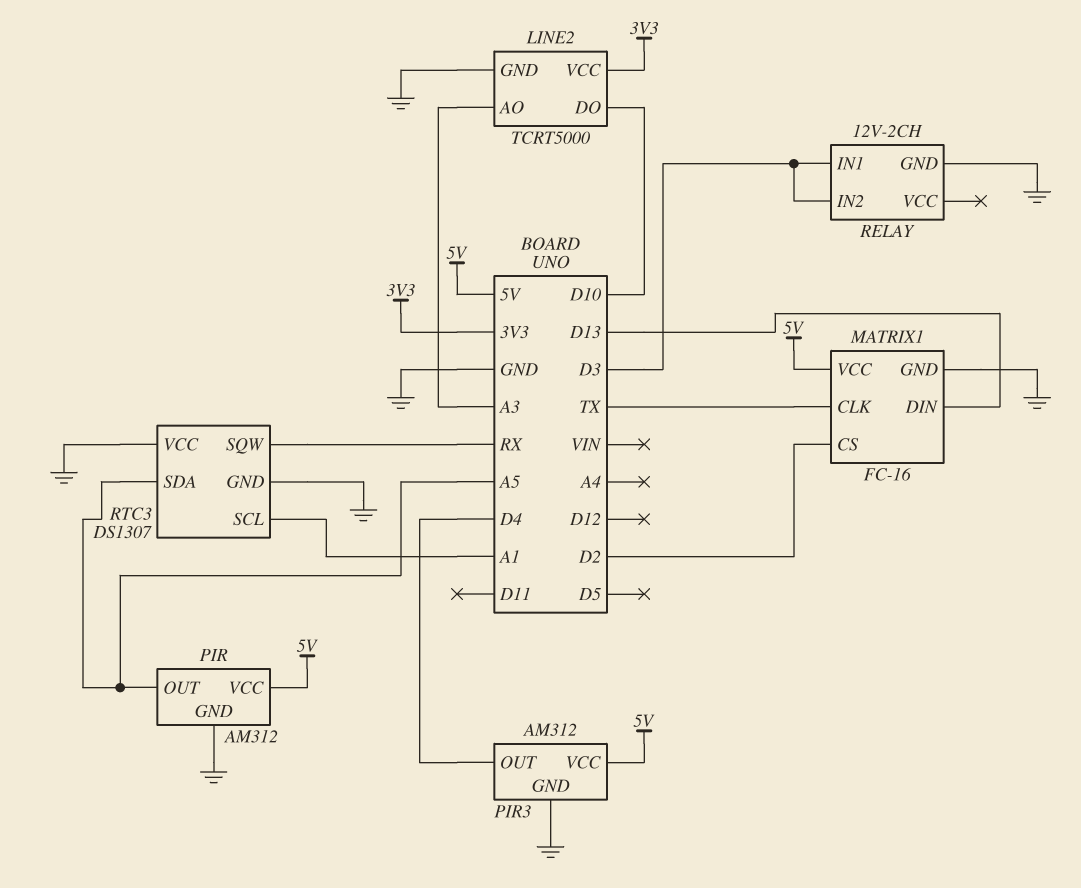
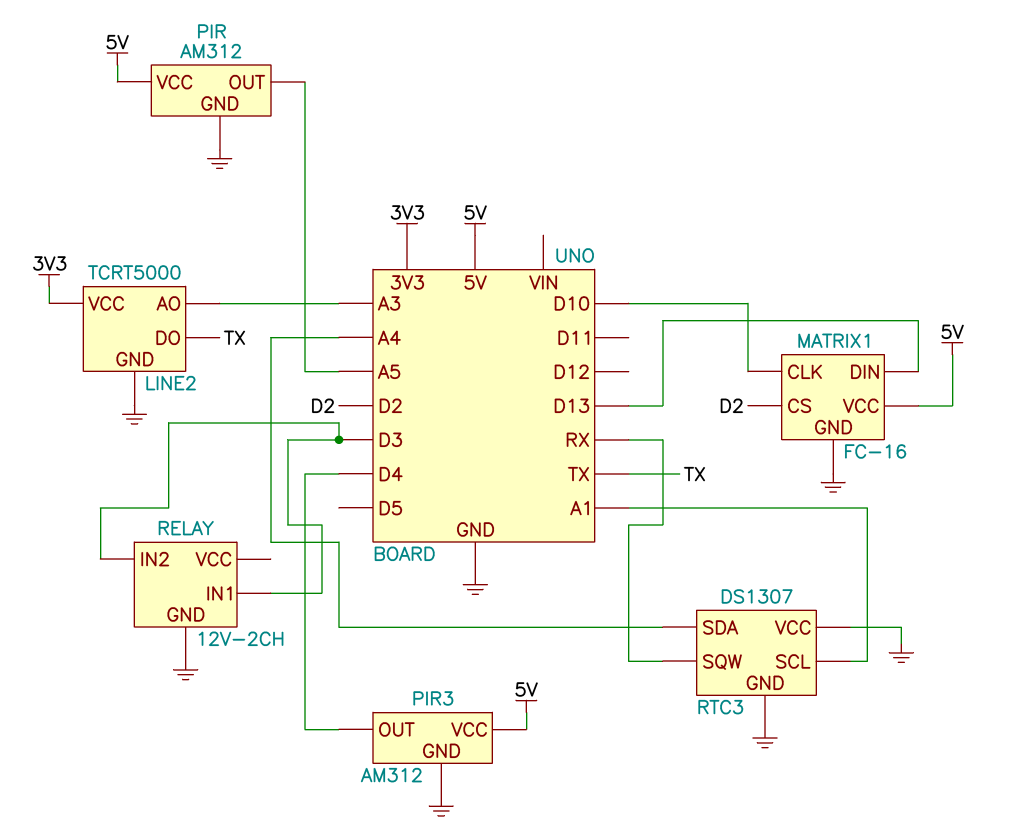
LINE2 pin DO: D10 -> TX
MATRIX1 pin CLK: TX -> D10
RTC3 pin SDA: A5 -> A4

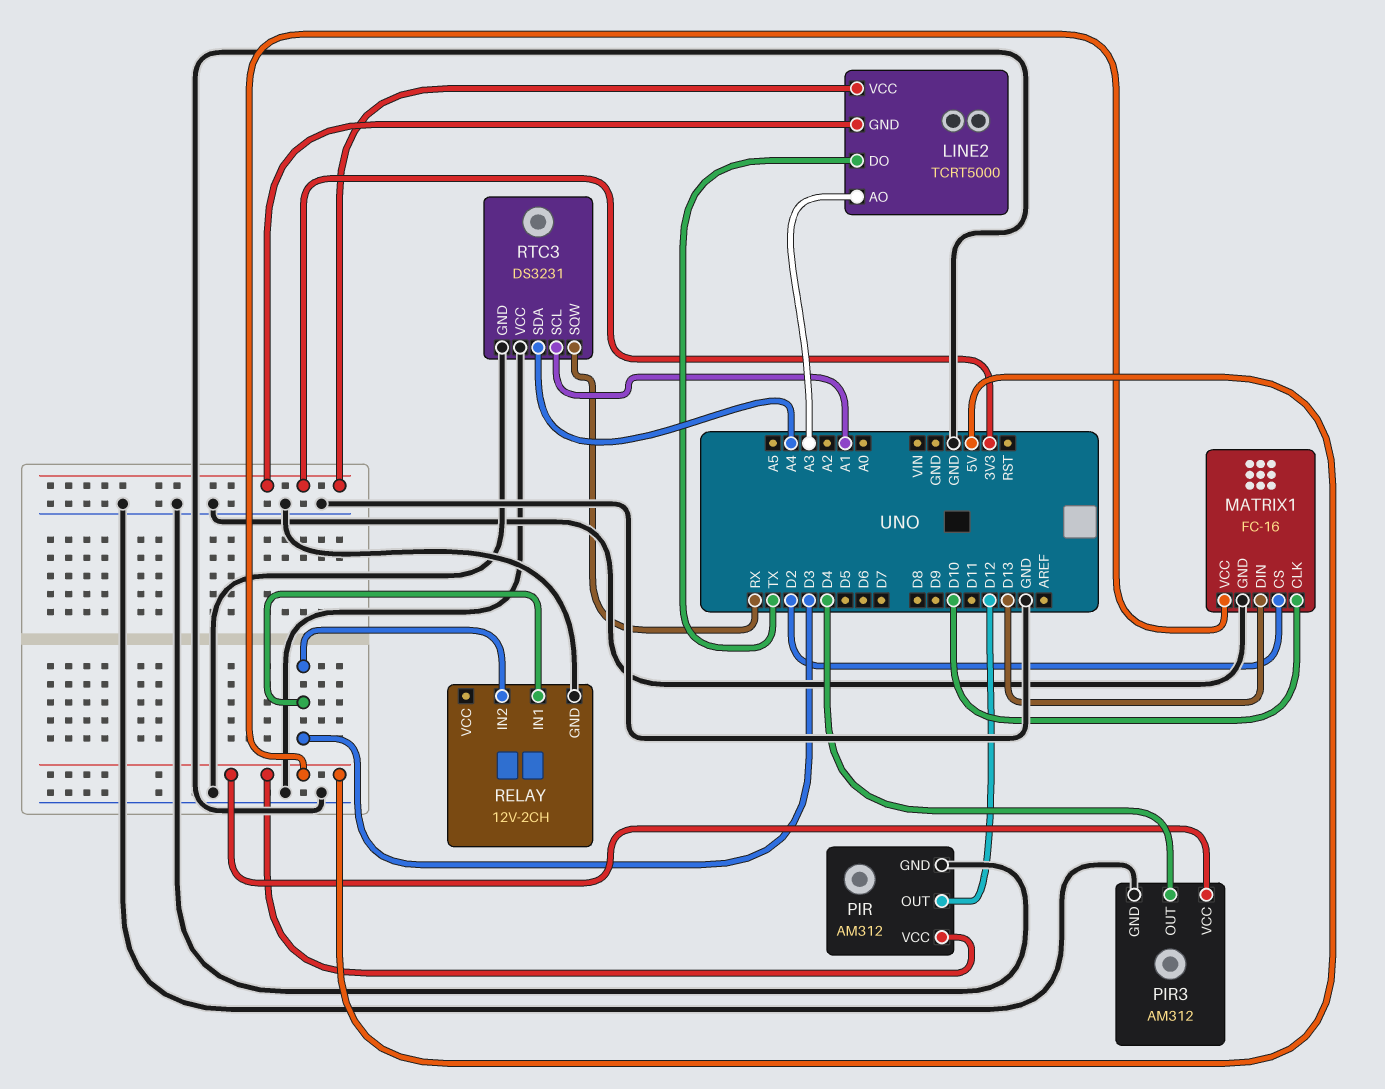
LINE2 pin GND: GND -> 3V3
PIR pin OUT: A5 -> D12
RTC3: DS1307 -> DS3231

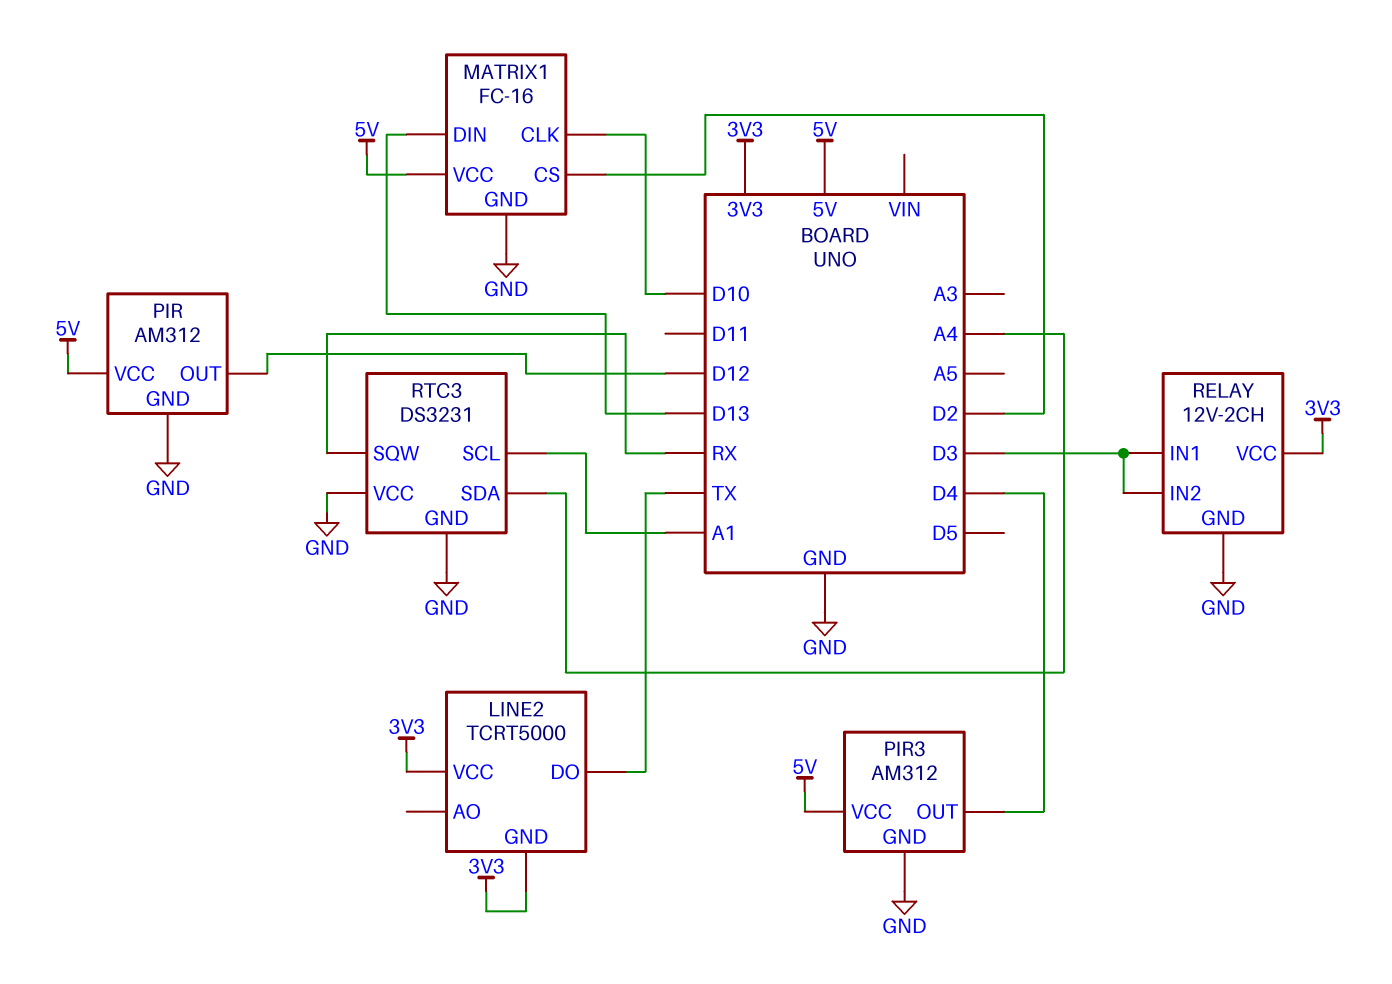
LINE2 pin AO: A3 -> none
RELAY pin VCC: none -> 3V3

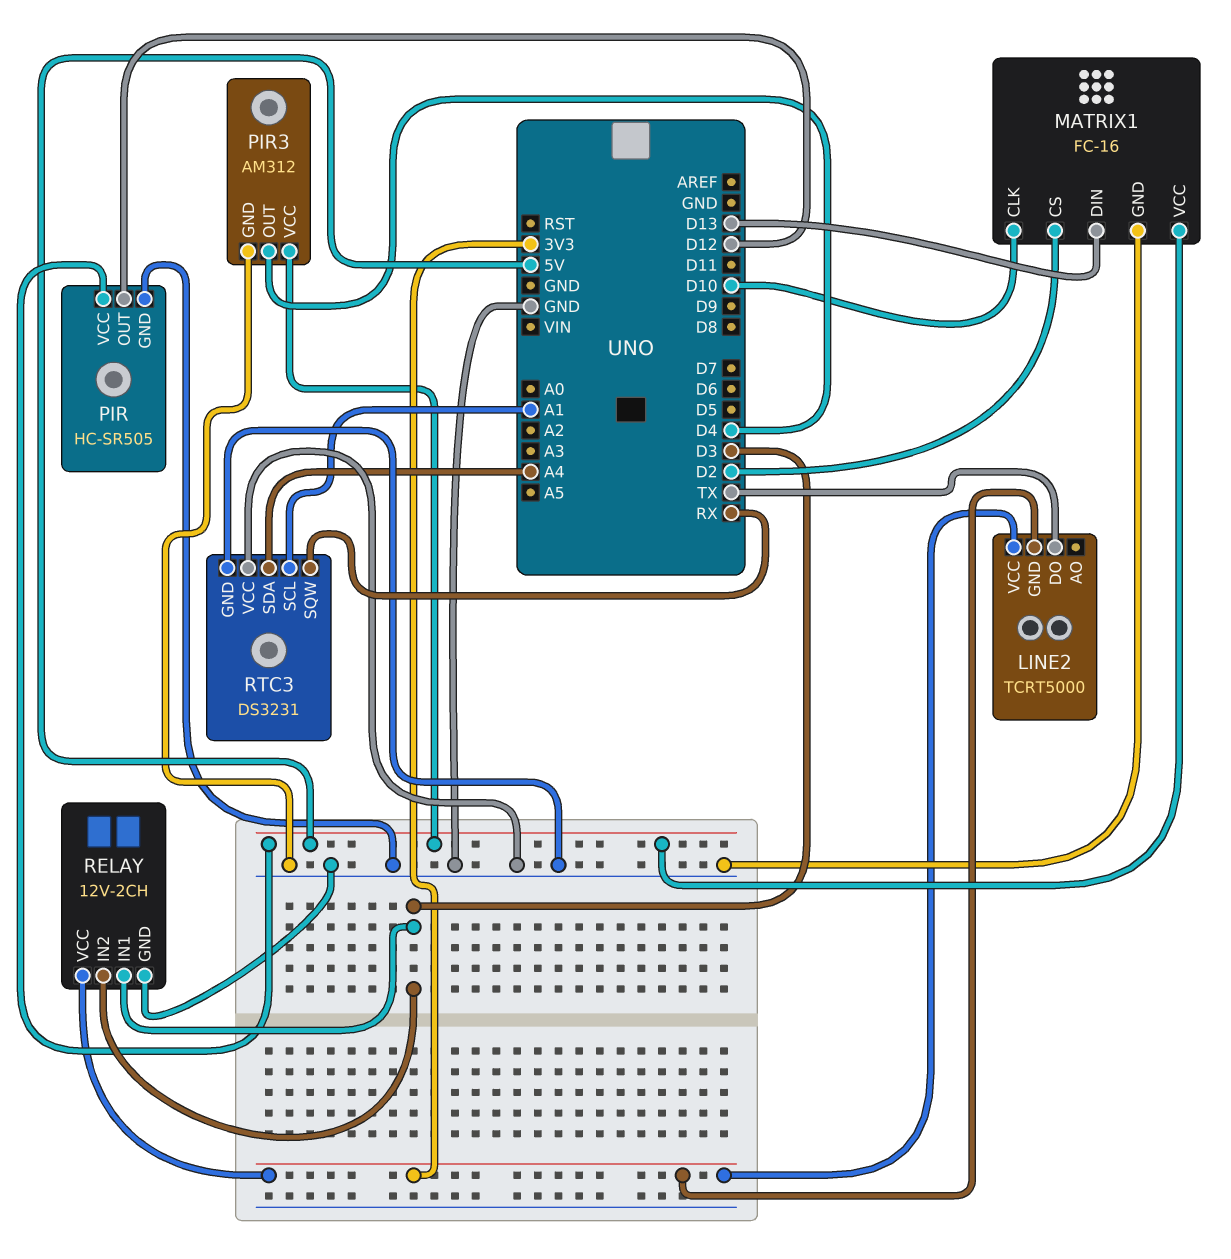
PIR: AM312 -> HC-SR505

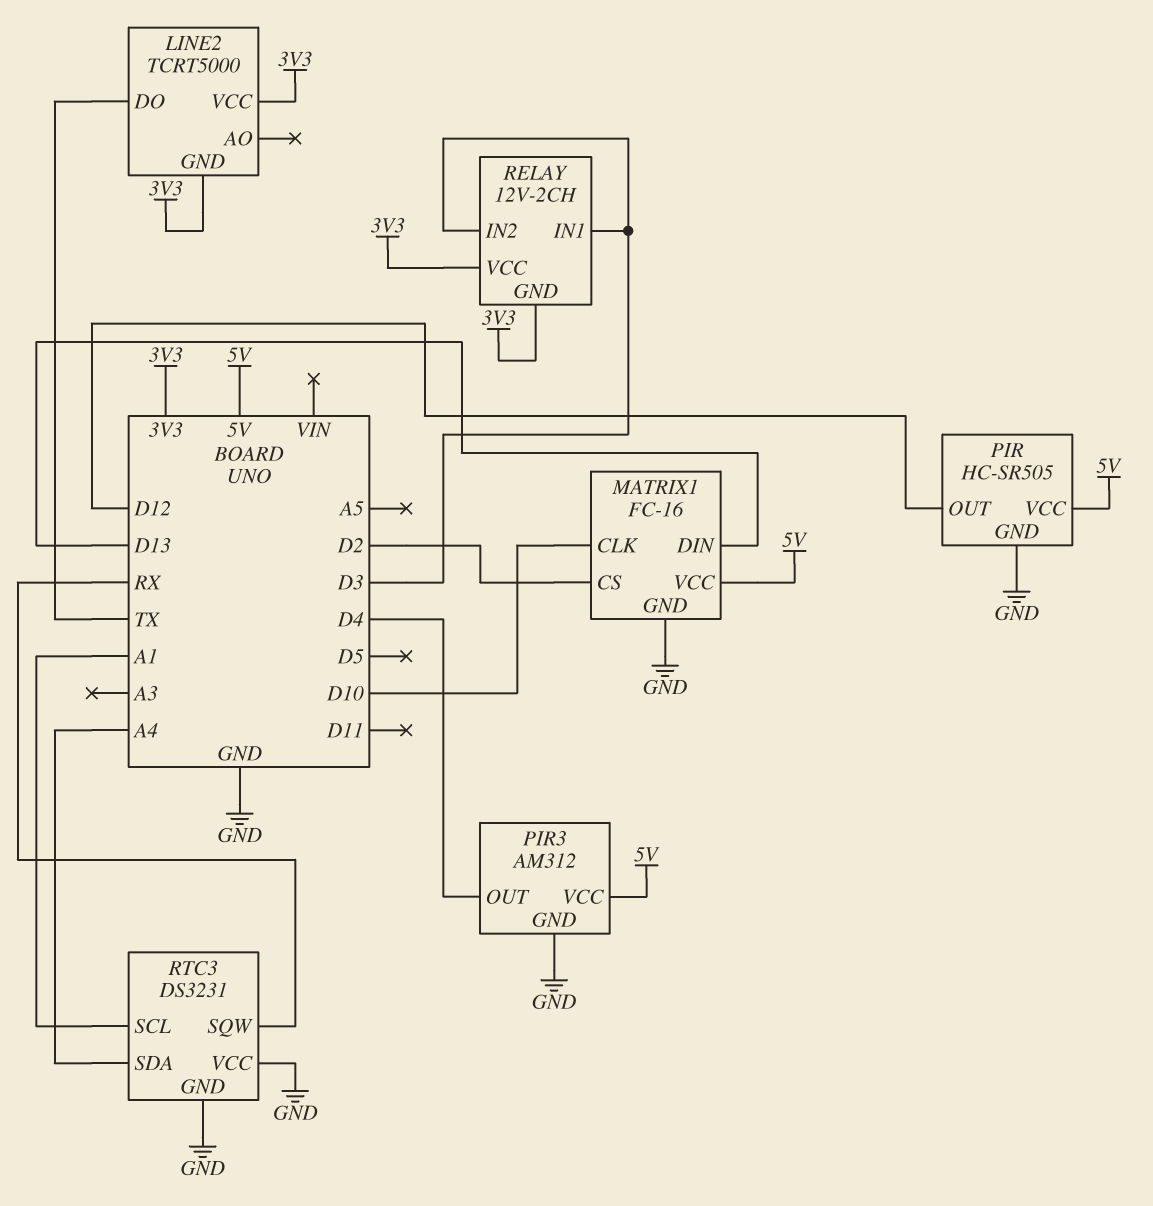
RELAY pin GND: GND -> 3V3

